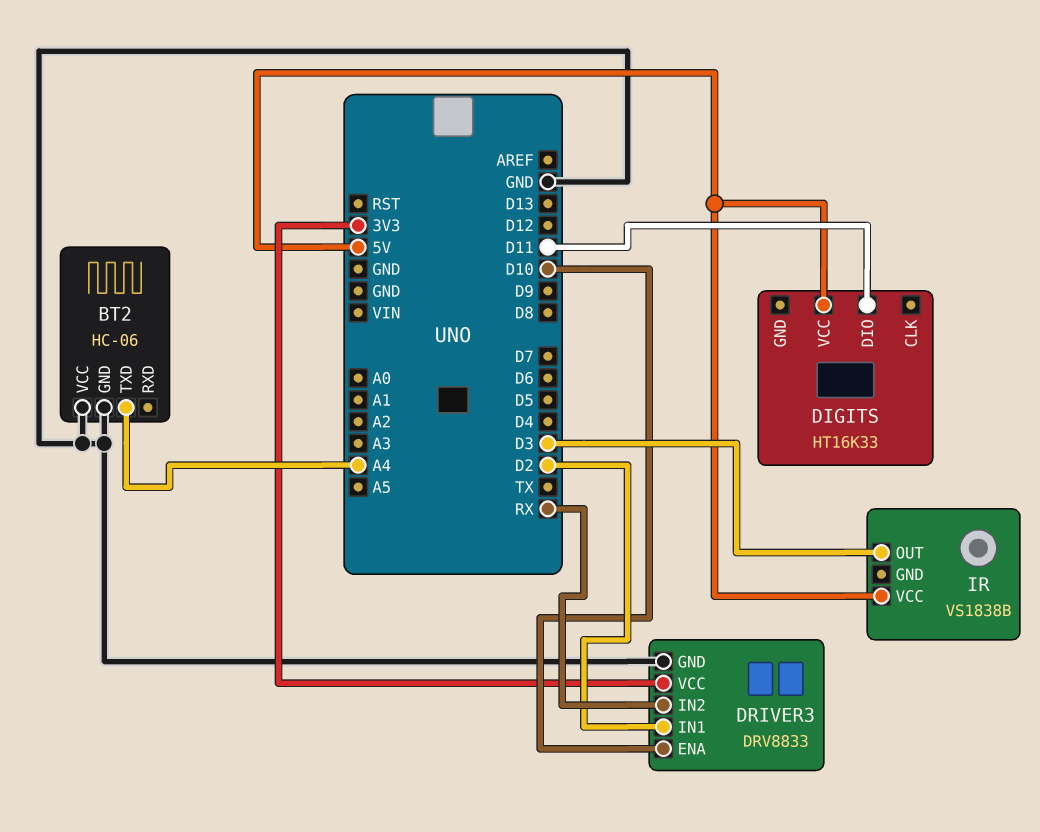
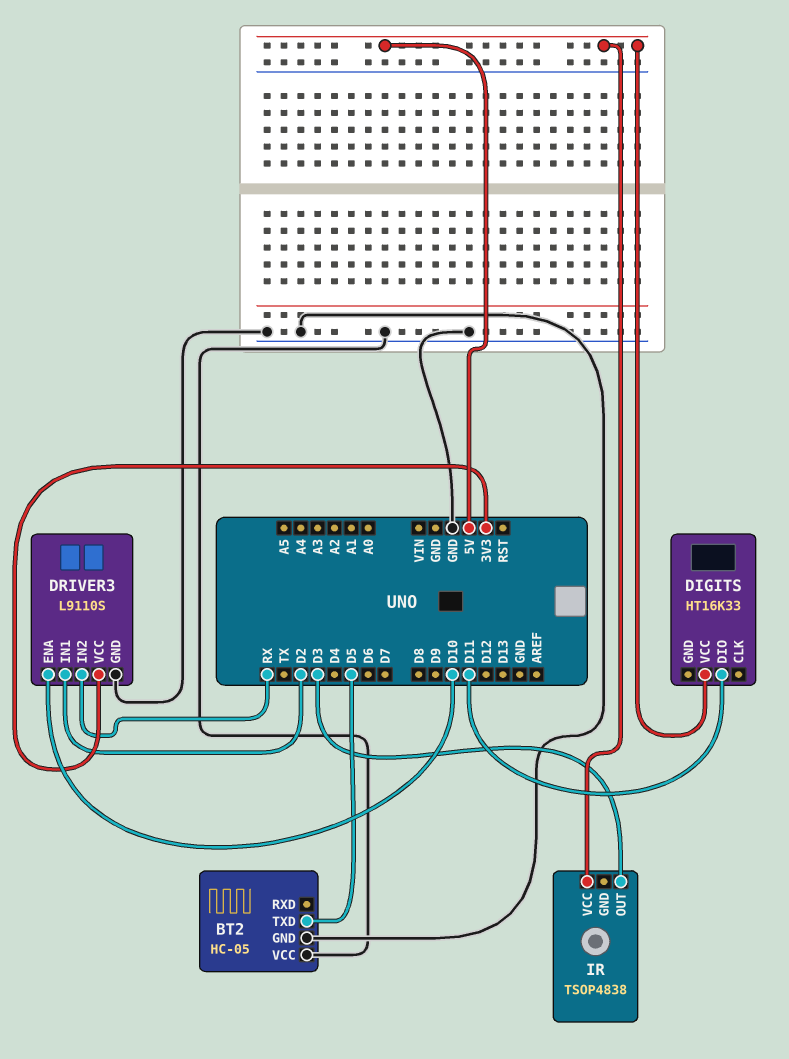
BT2: HC-06 -> HC-05
BT2 pin TXD: A4 -> D5
DRIVER3: DRV8833 -> L9110S
IR: VS1838B -> TSOP4838

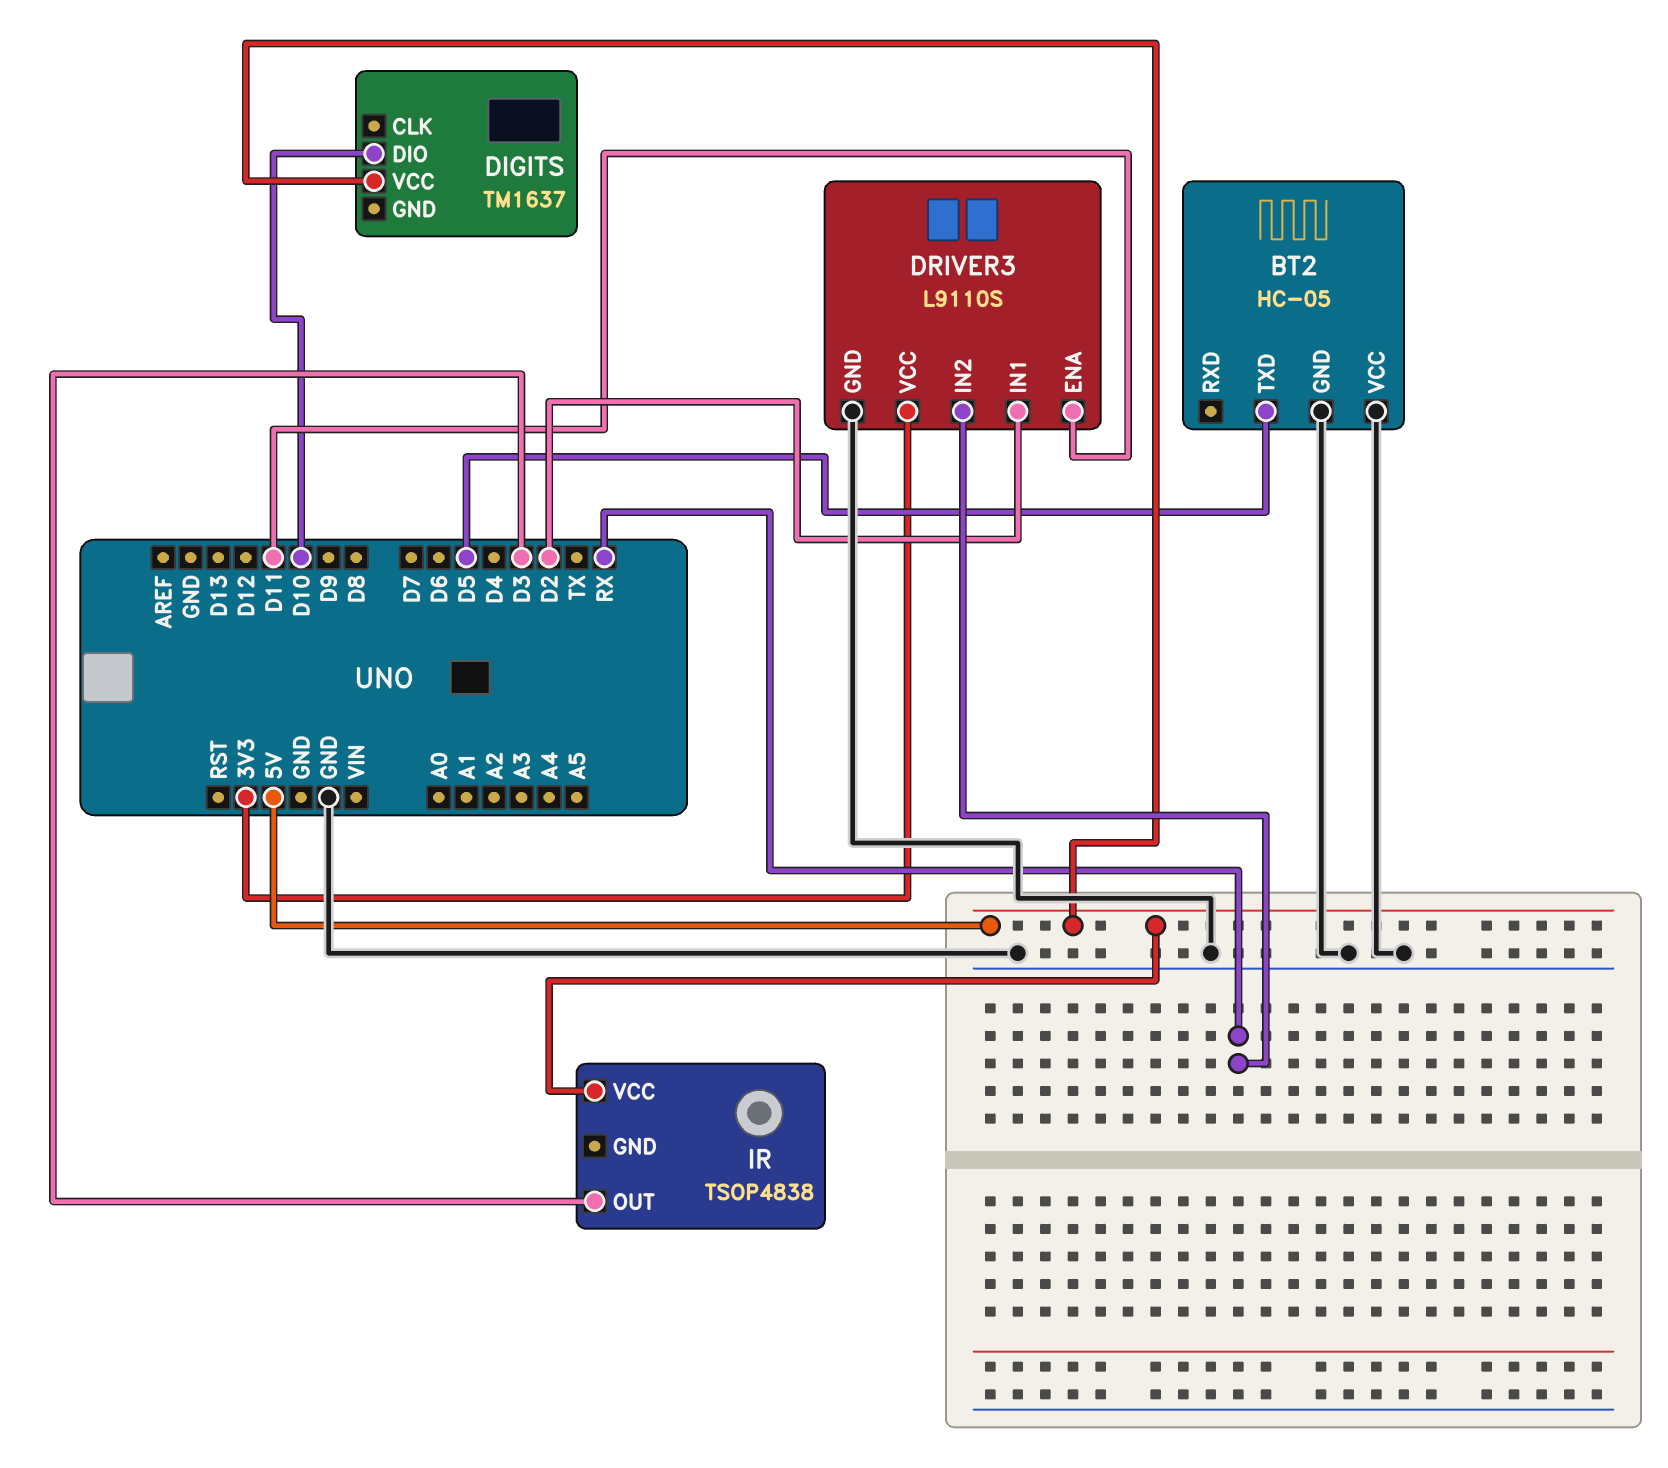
DIGITS: HT16K33 -> TM1637
DIGITS pin DIO: D11 -> D10
DRIVER3 pin ENA: D10 -> D11

